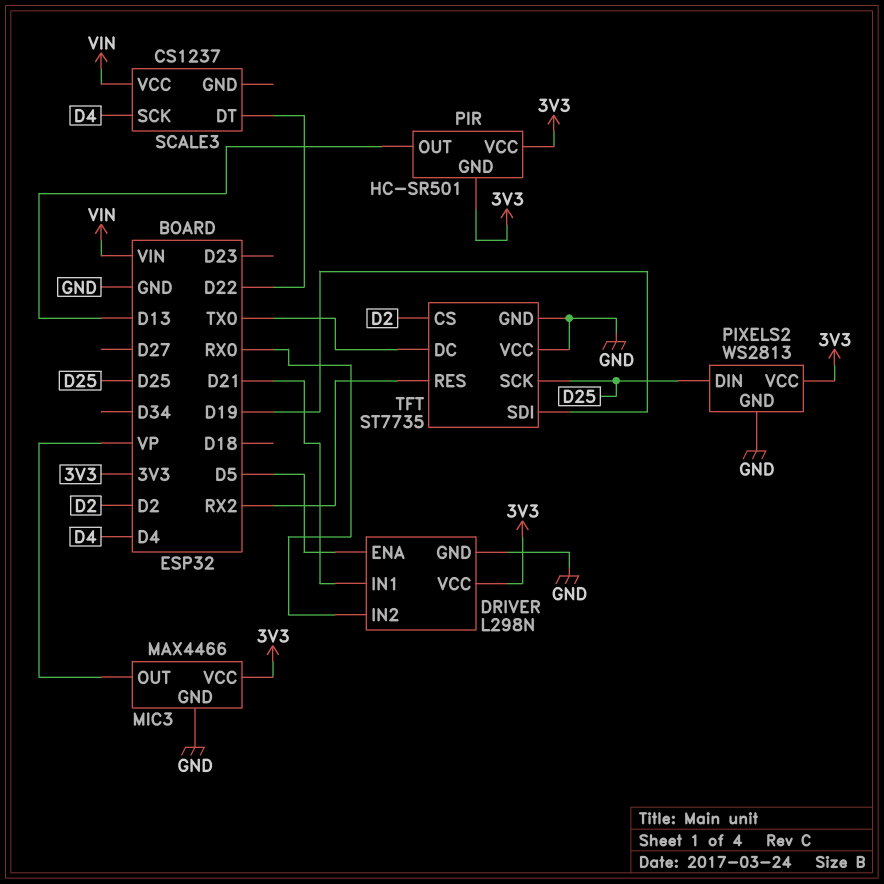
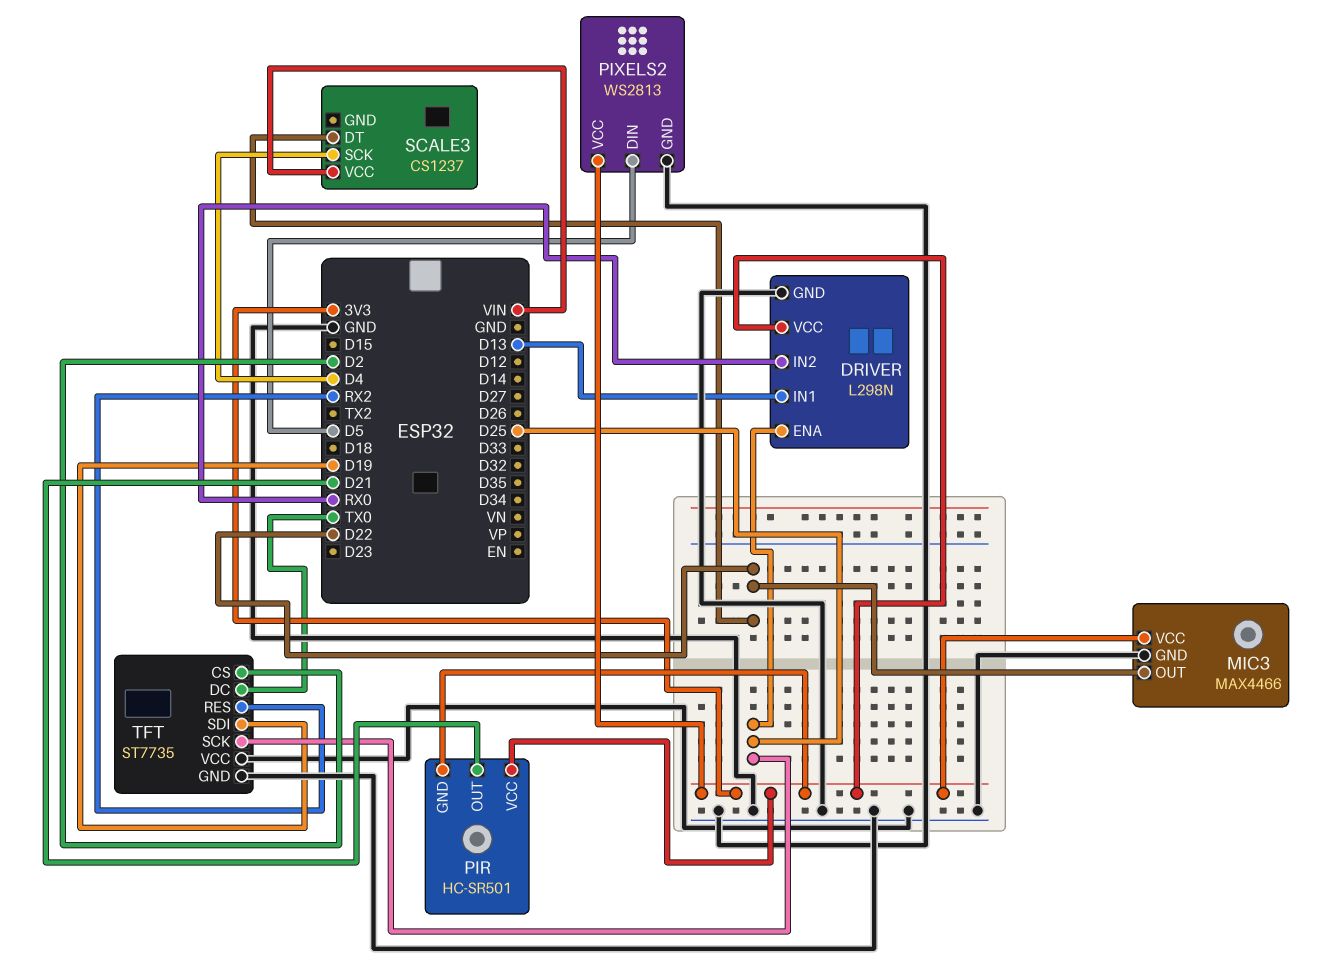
DRIVER pin ENA: D5 -> D25
DRIVER pin IN1: D21 -> D13
MIC3 pin OUT: VP -> D22
PIR pin OUT: D13 -> D21
PIXELS2 pin DIN: D25 -> D5

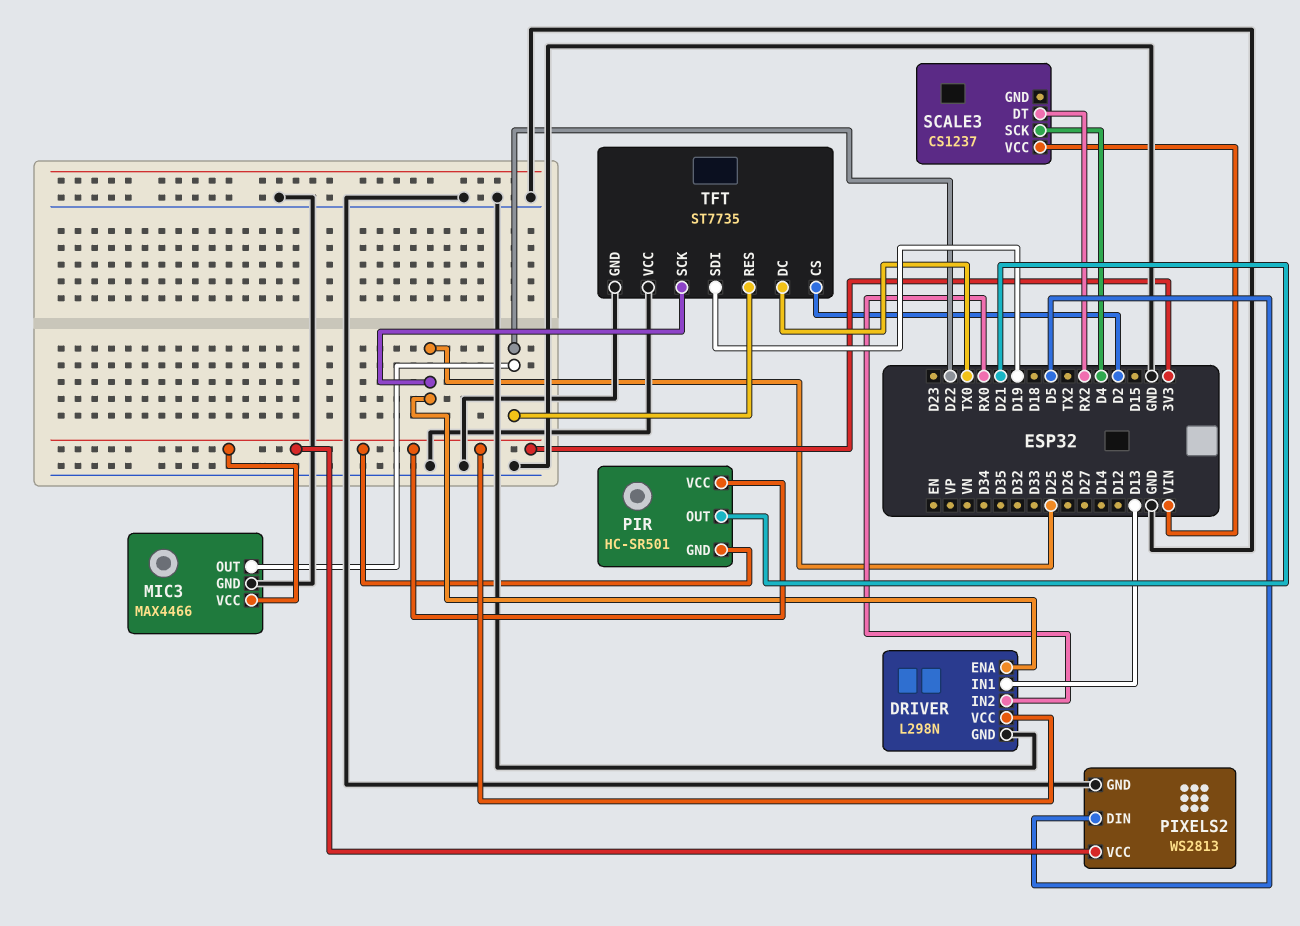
SCALE3 pin DT: D22 -> RX2
TFT pin RES: RX2 -> D22

